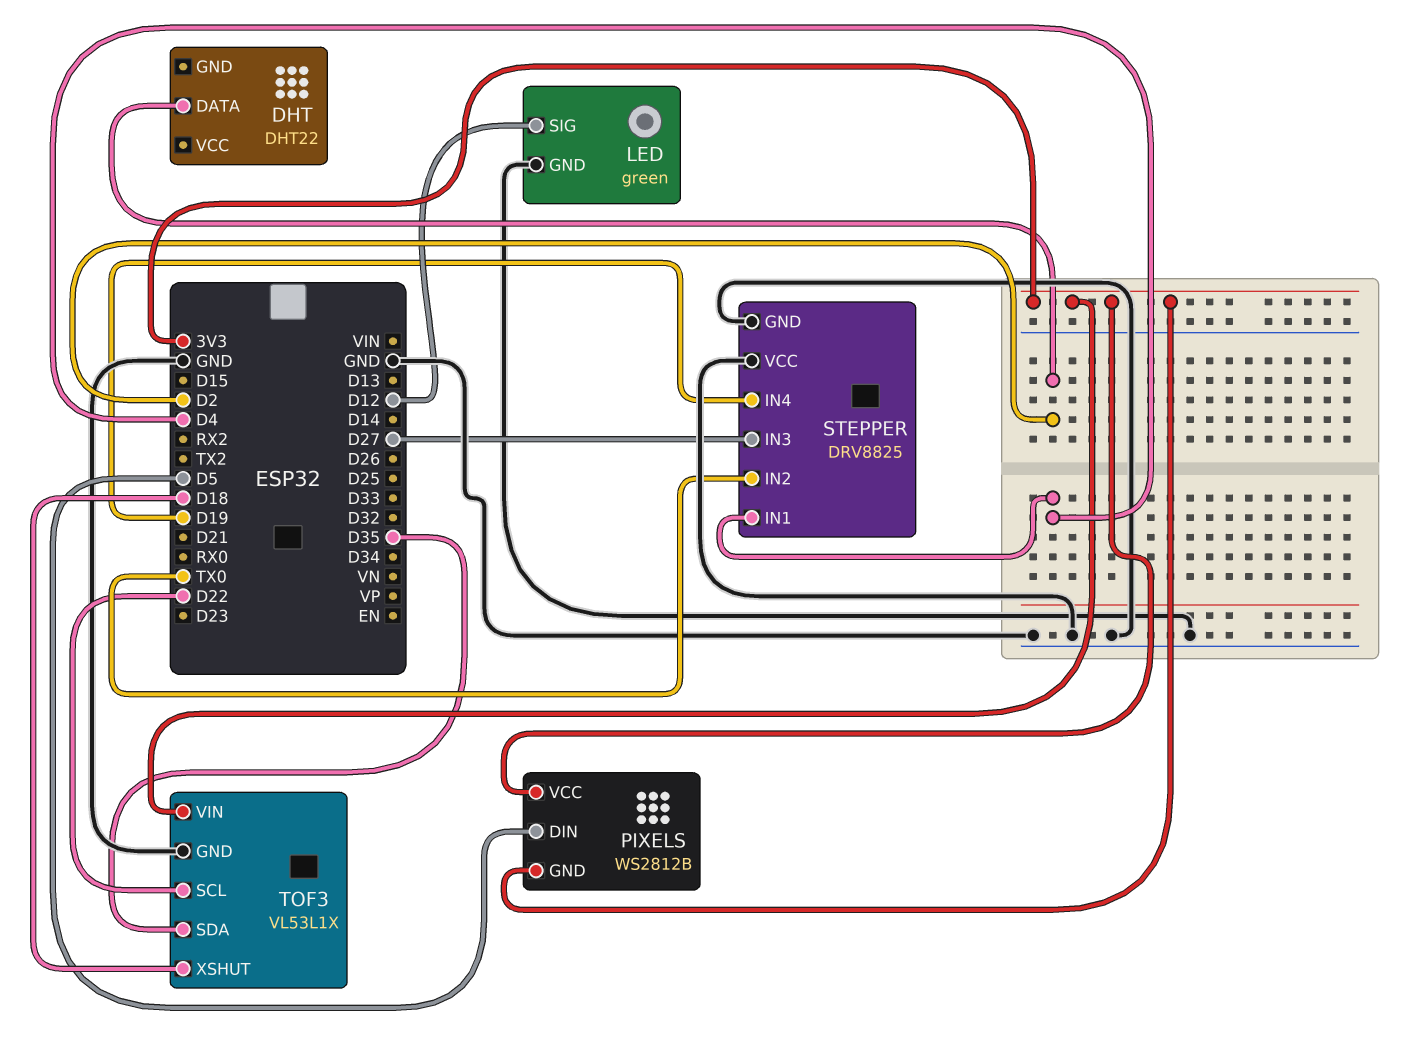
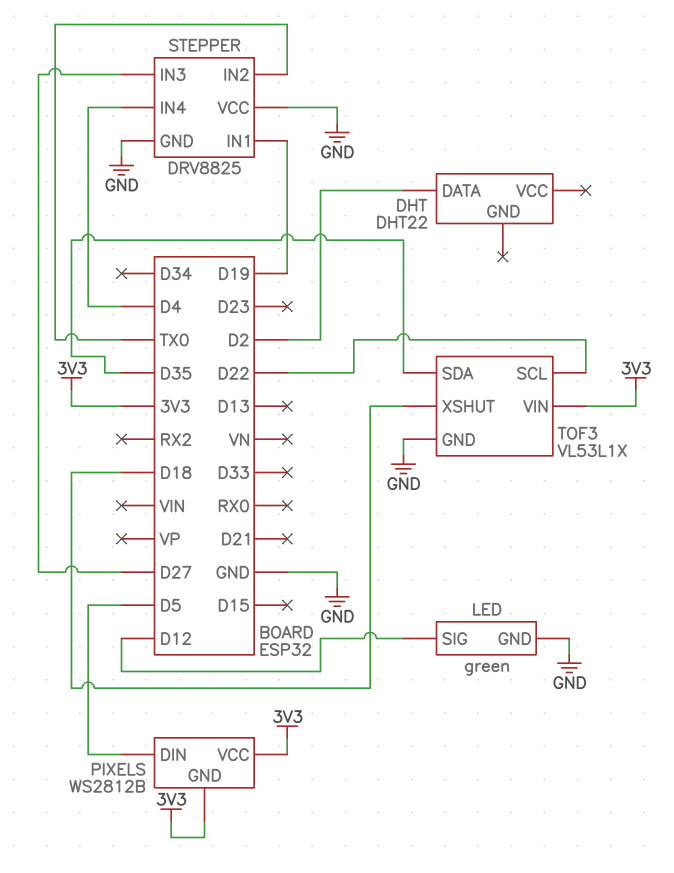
STEPPER pin IN1: D4 -> D19
STEPPER pin IN4: D19 -> D4

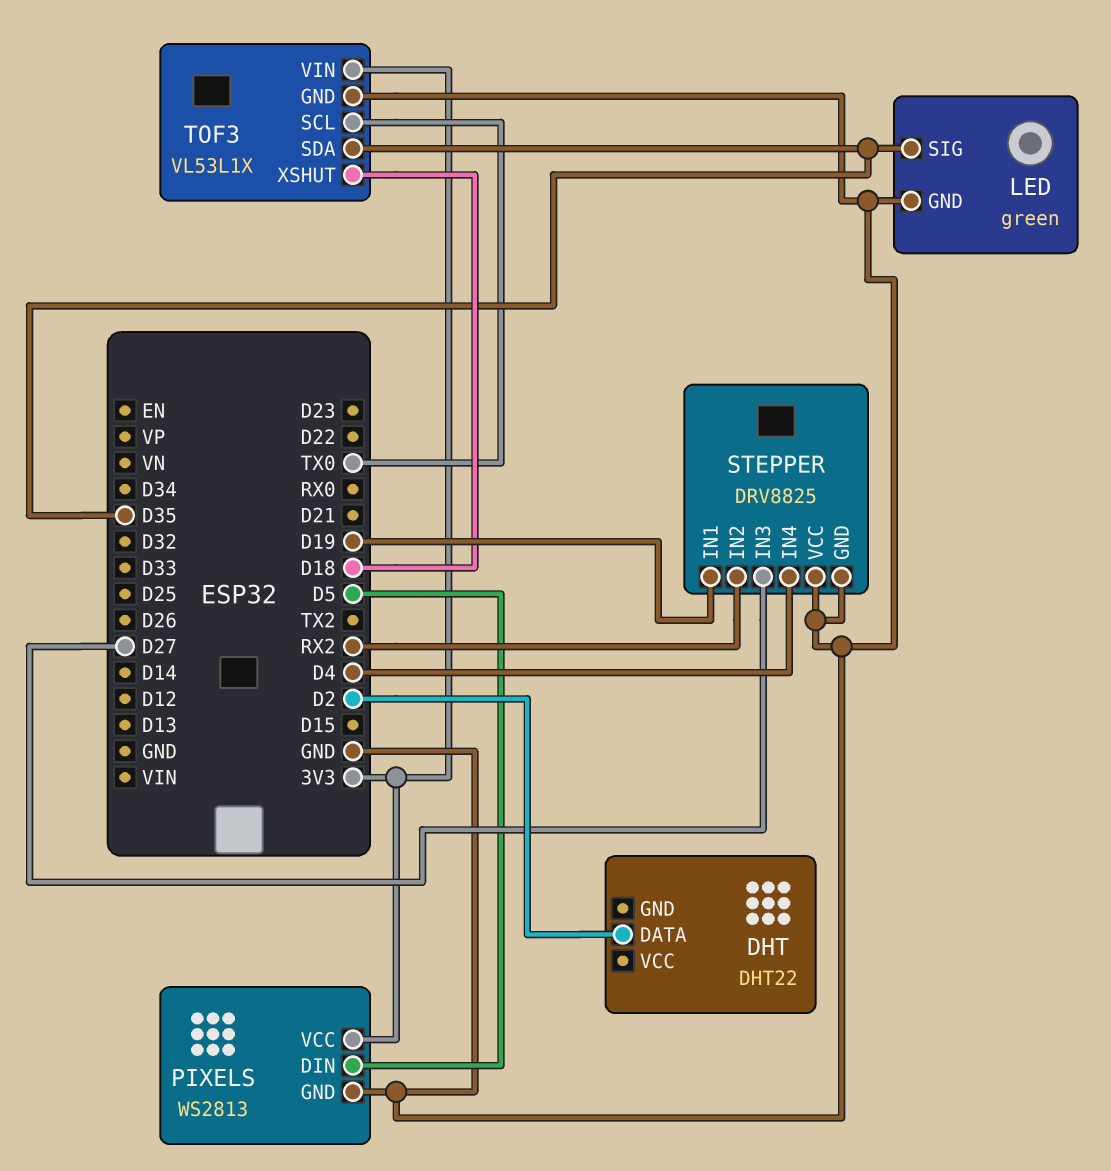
LED pin SIG: D12 -> D35
PIXELS: WS2812B -> WS2813
PIXELS pin GND: 3V3 -> GND
STEPPER pin IN2: TX0 -> RX2
TOF3 pin SCL: D22 -> TX0

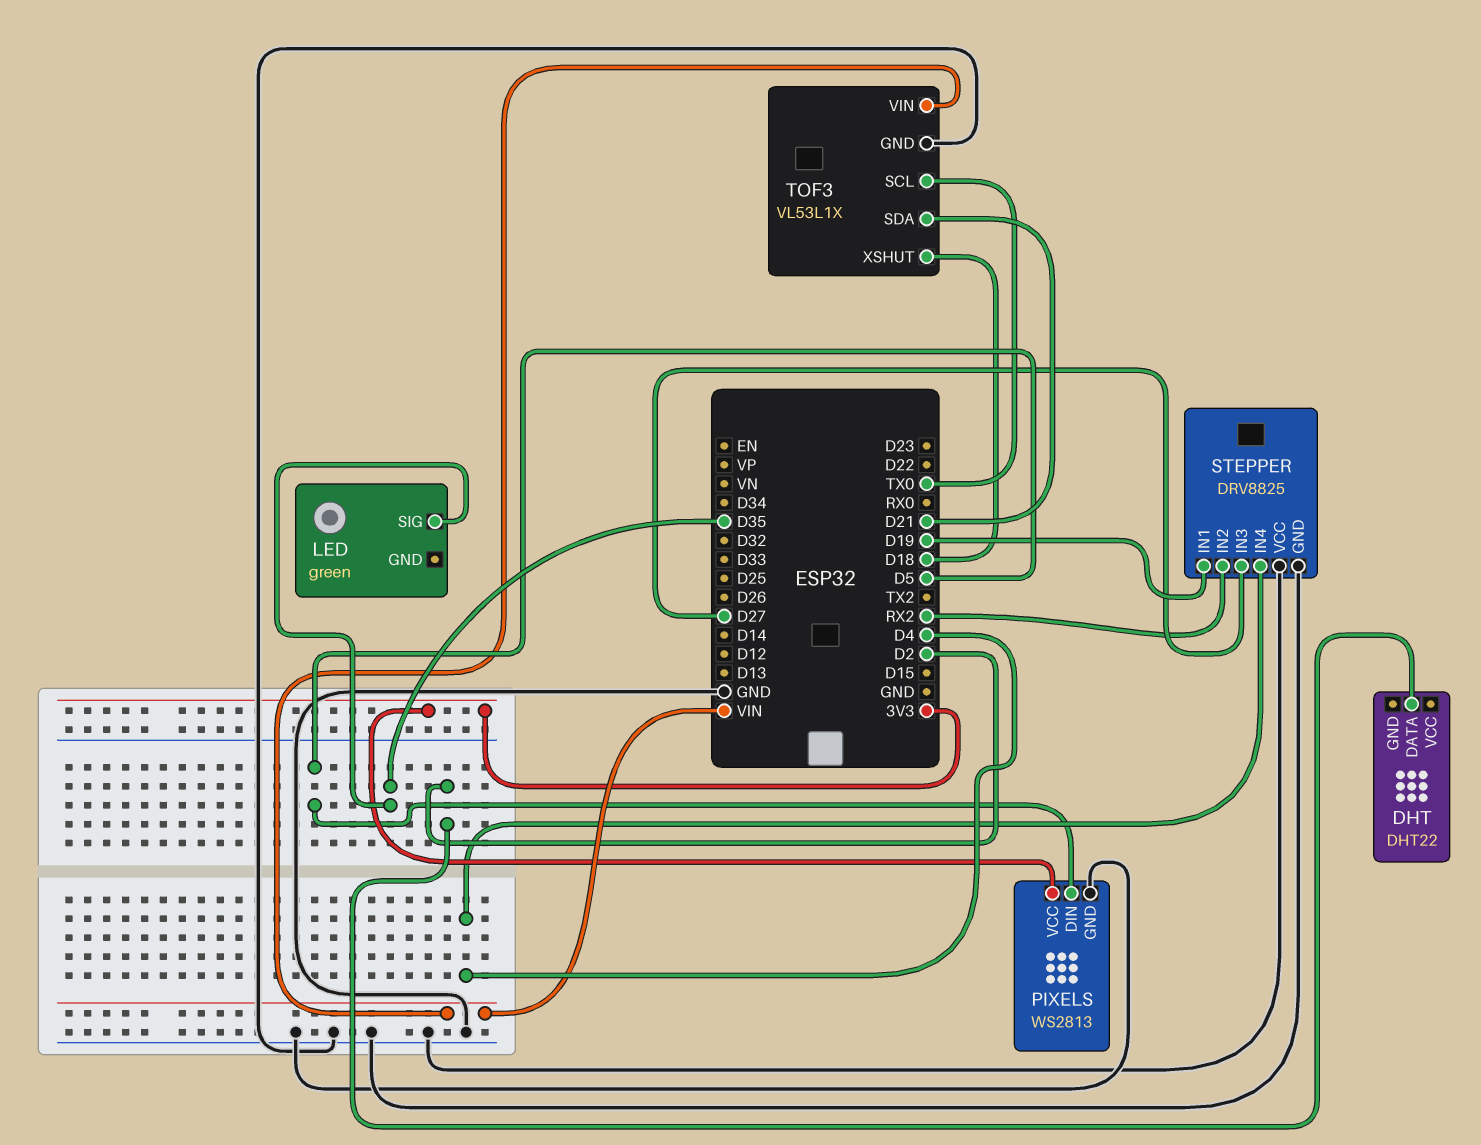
LED pin GND: GND -> none
TOF3 pin SDA: D35 -> D21
TOF3 pin VIN: 3V3 -> VIN

